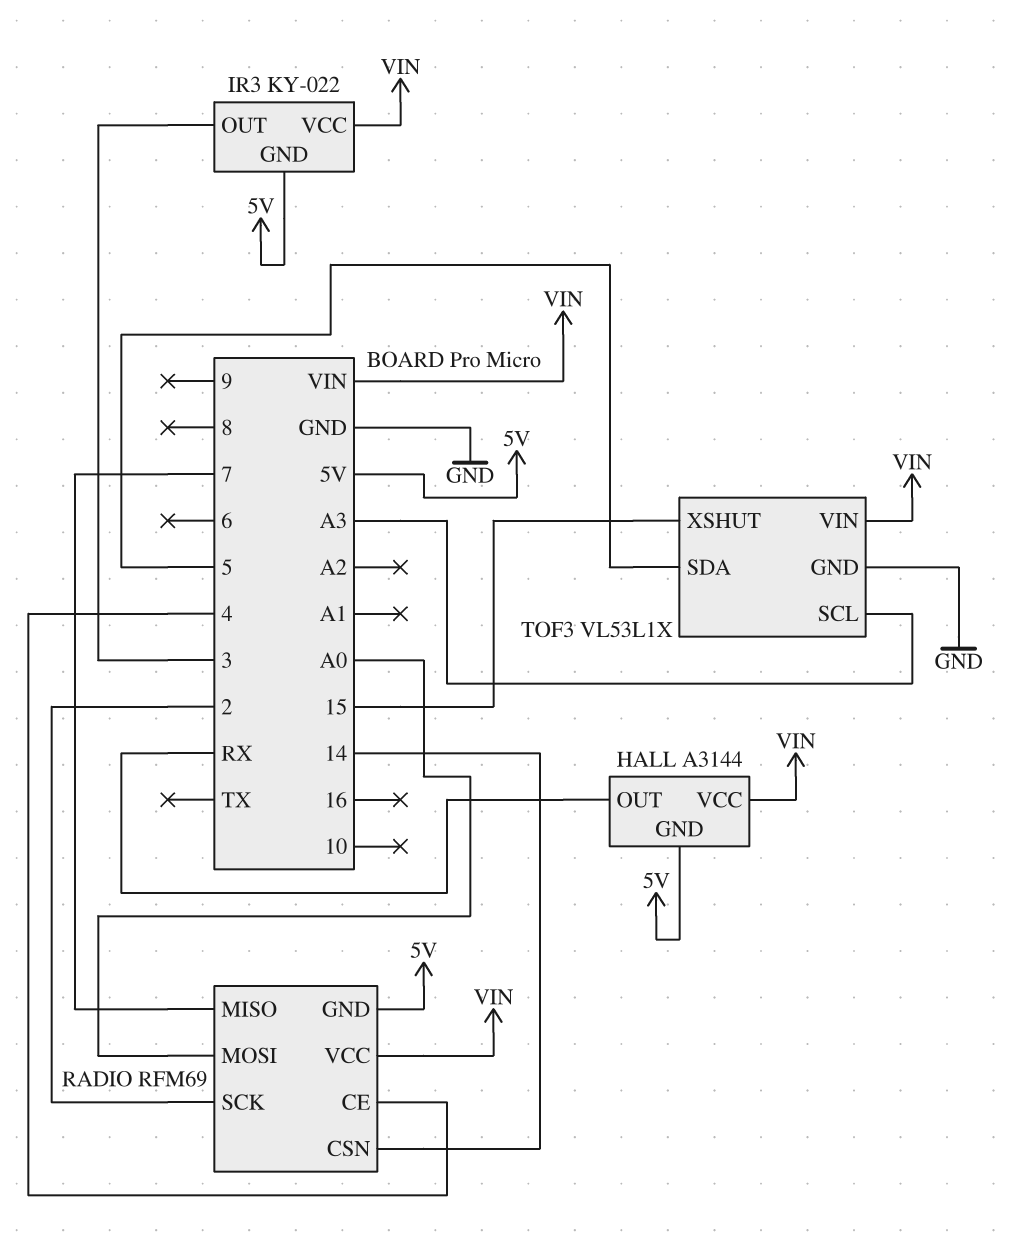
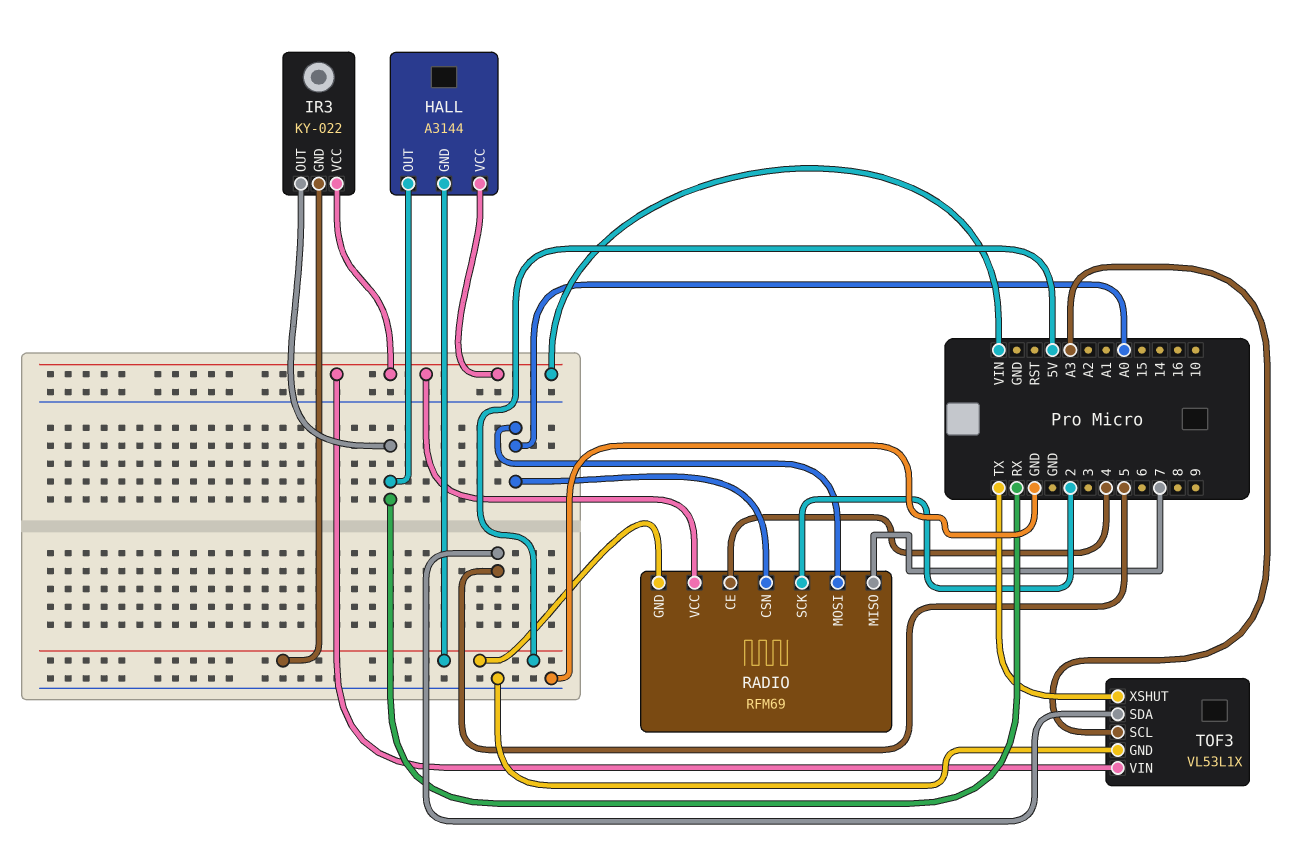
IR3 pin OUT: 3 -> RX
RADIO pin CSN: 14 -> A0
TOF3 pin XSHUT: 15 -> TX

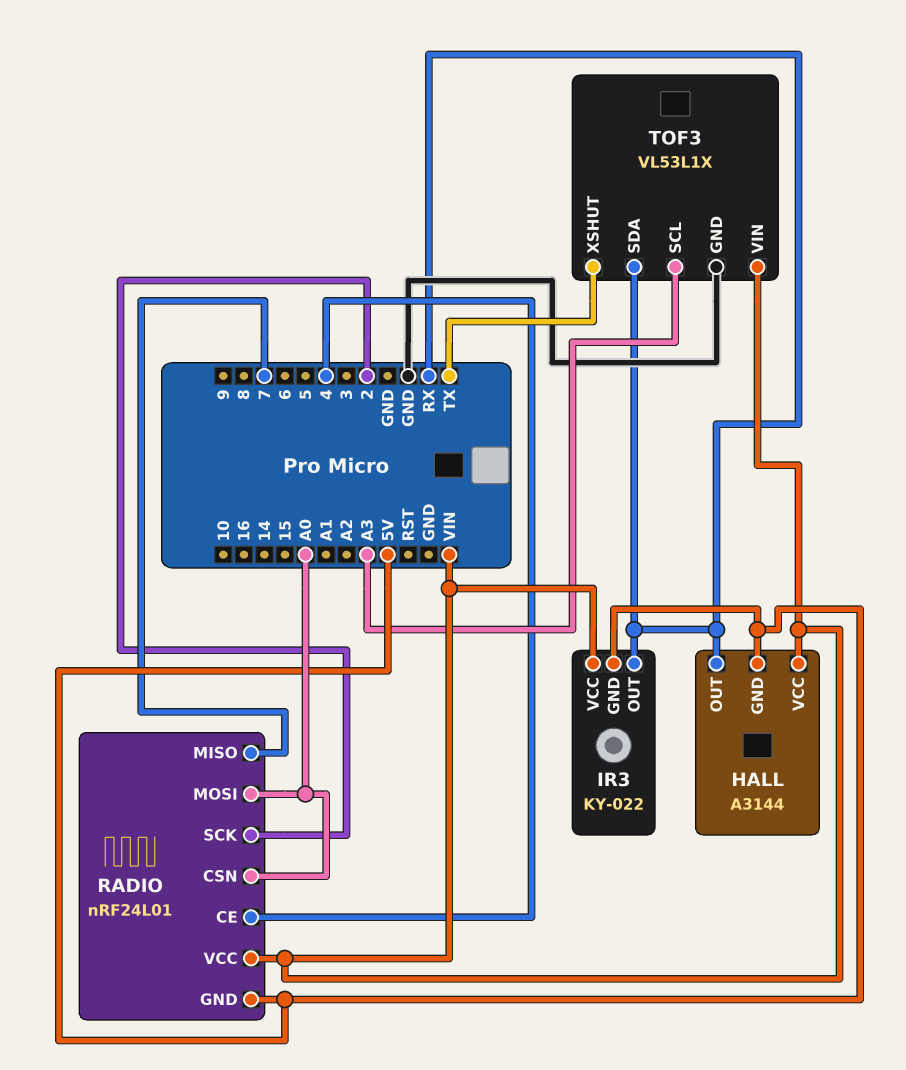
RADIO: RFM69 -> nRF24L01
TOF3 pin SDA: 5 -> RX

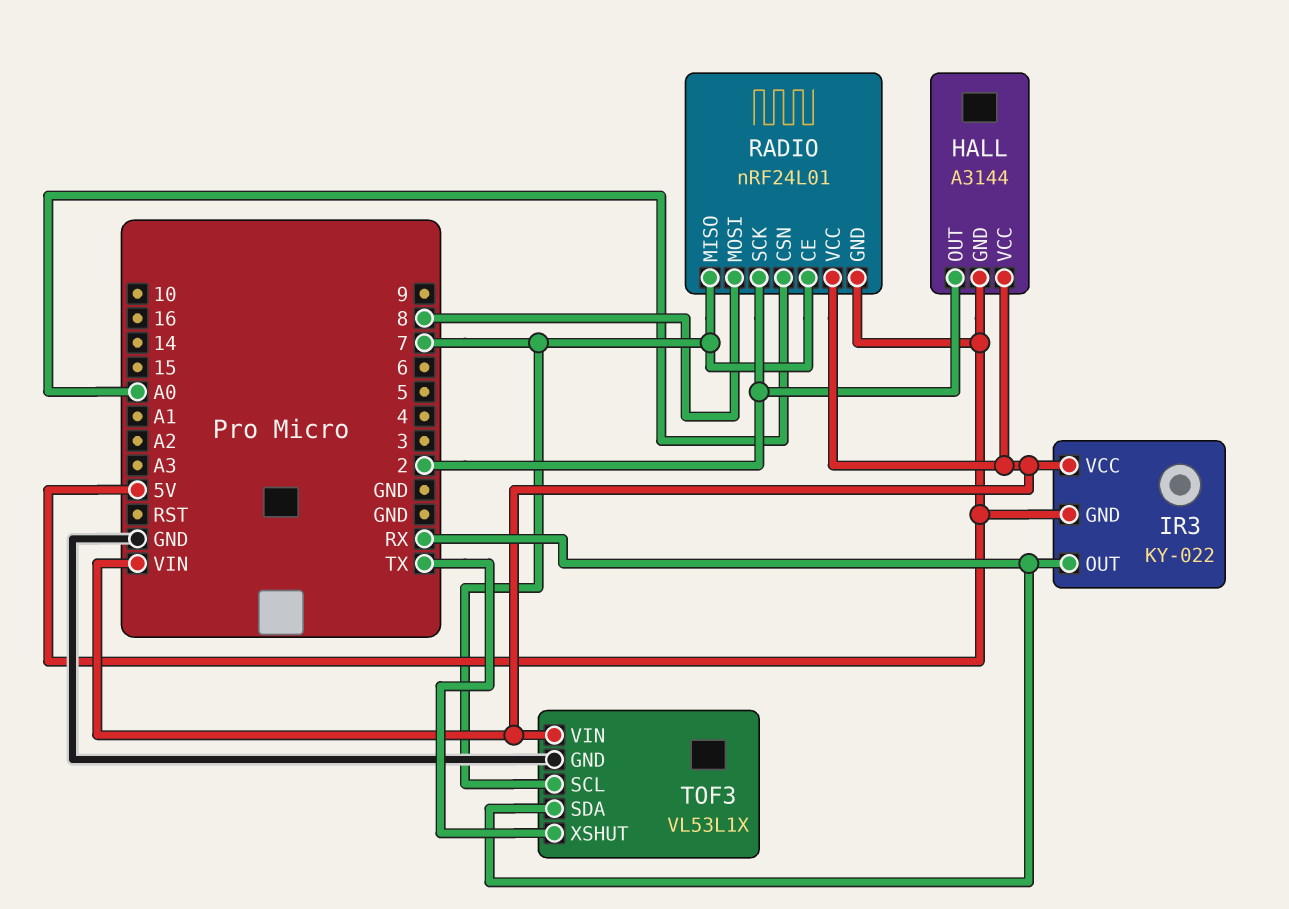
HALL pin OUT: RX -> 2
RADIO pin CE: 4 -> 7
RADIO pin MOSI: A0 -> 8
TOF3 pin SCL: A3 -> 7

